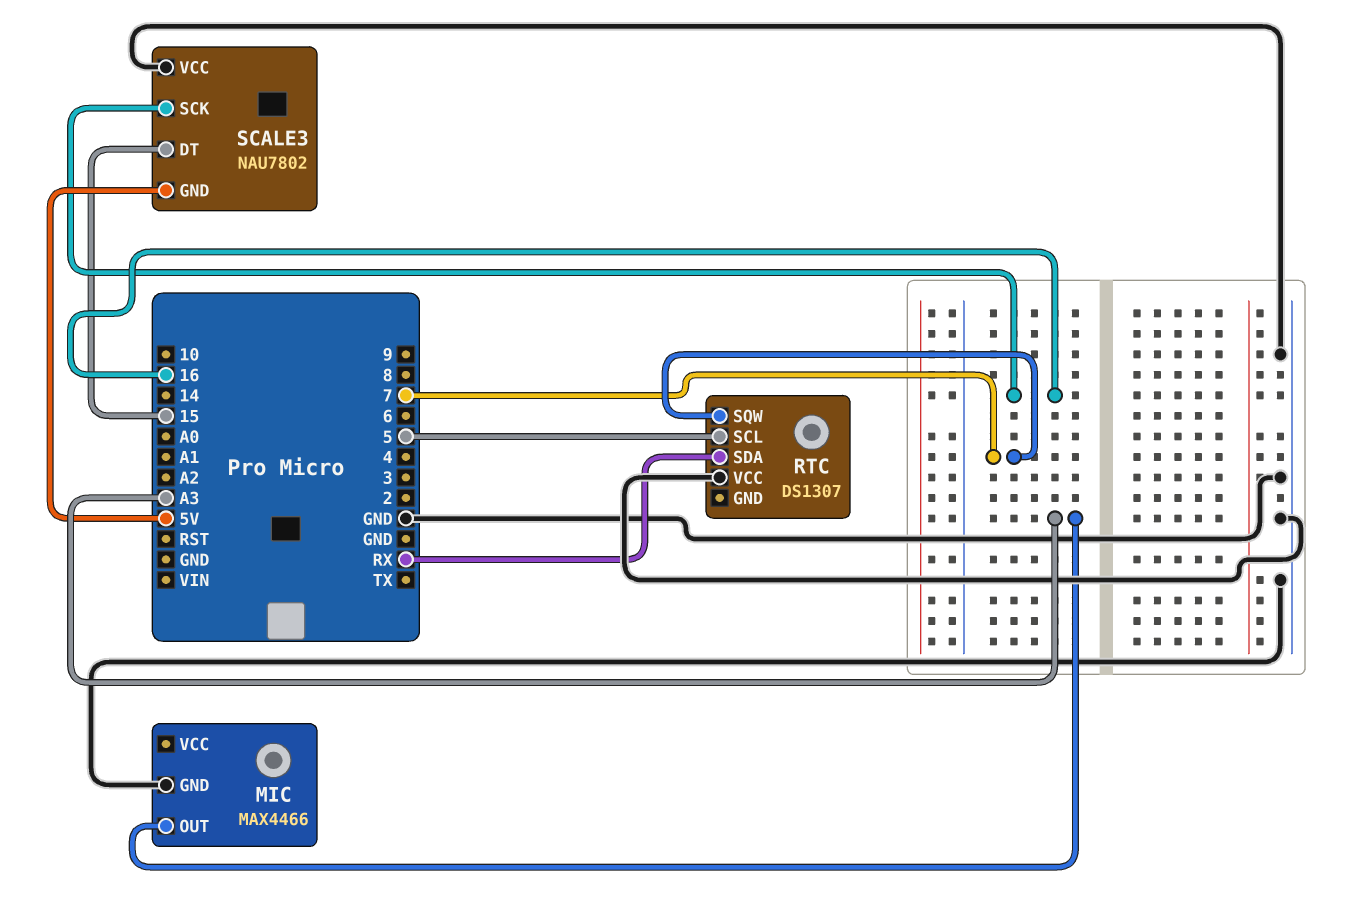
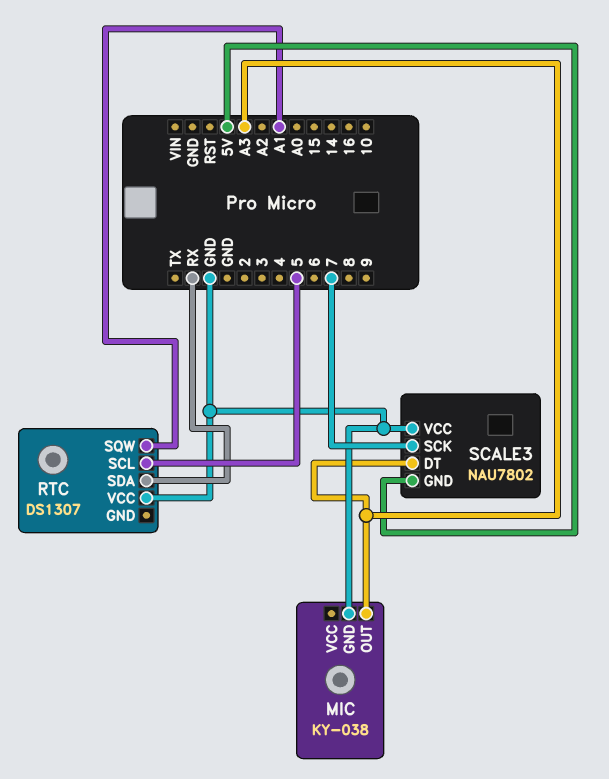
MIC: MAX4466 -> KY-038
RTC pin SQW: 7 -> A1
SCALE3 pin DT: 15 -> A3
SCALE3 pin SCK: 16 -> 7

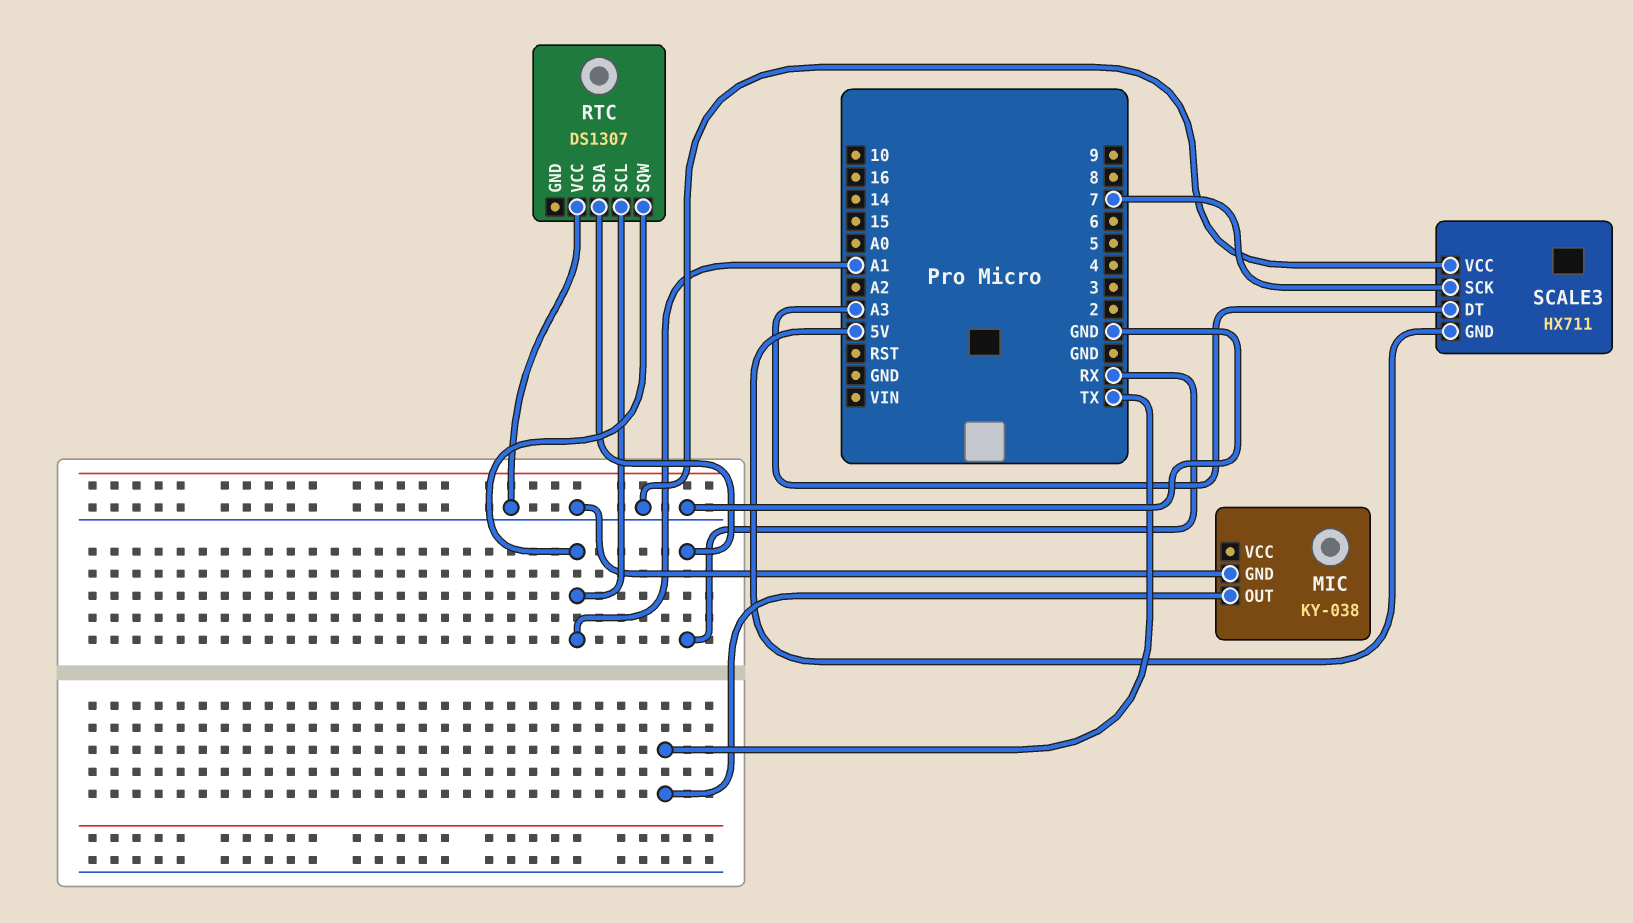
MIC pin OUT: A3 -> TX
RTC pin SCL: 5 -> A1
SCALE3: NAU7802 -> HX711

